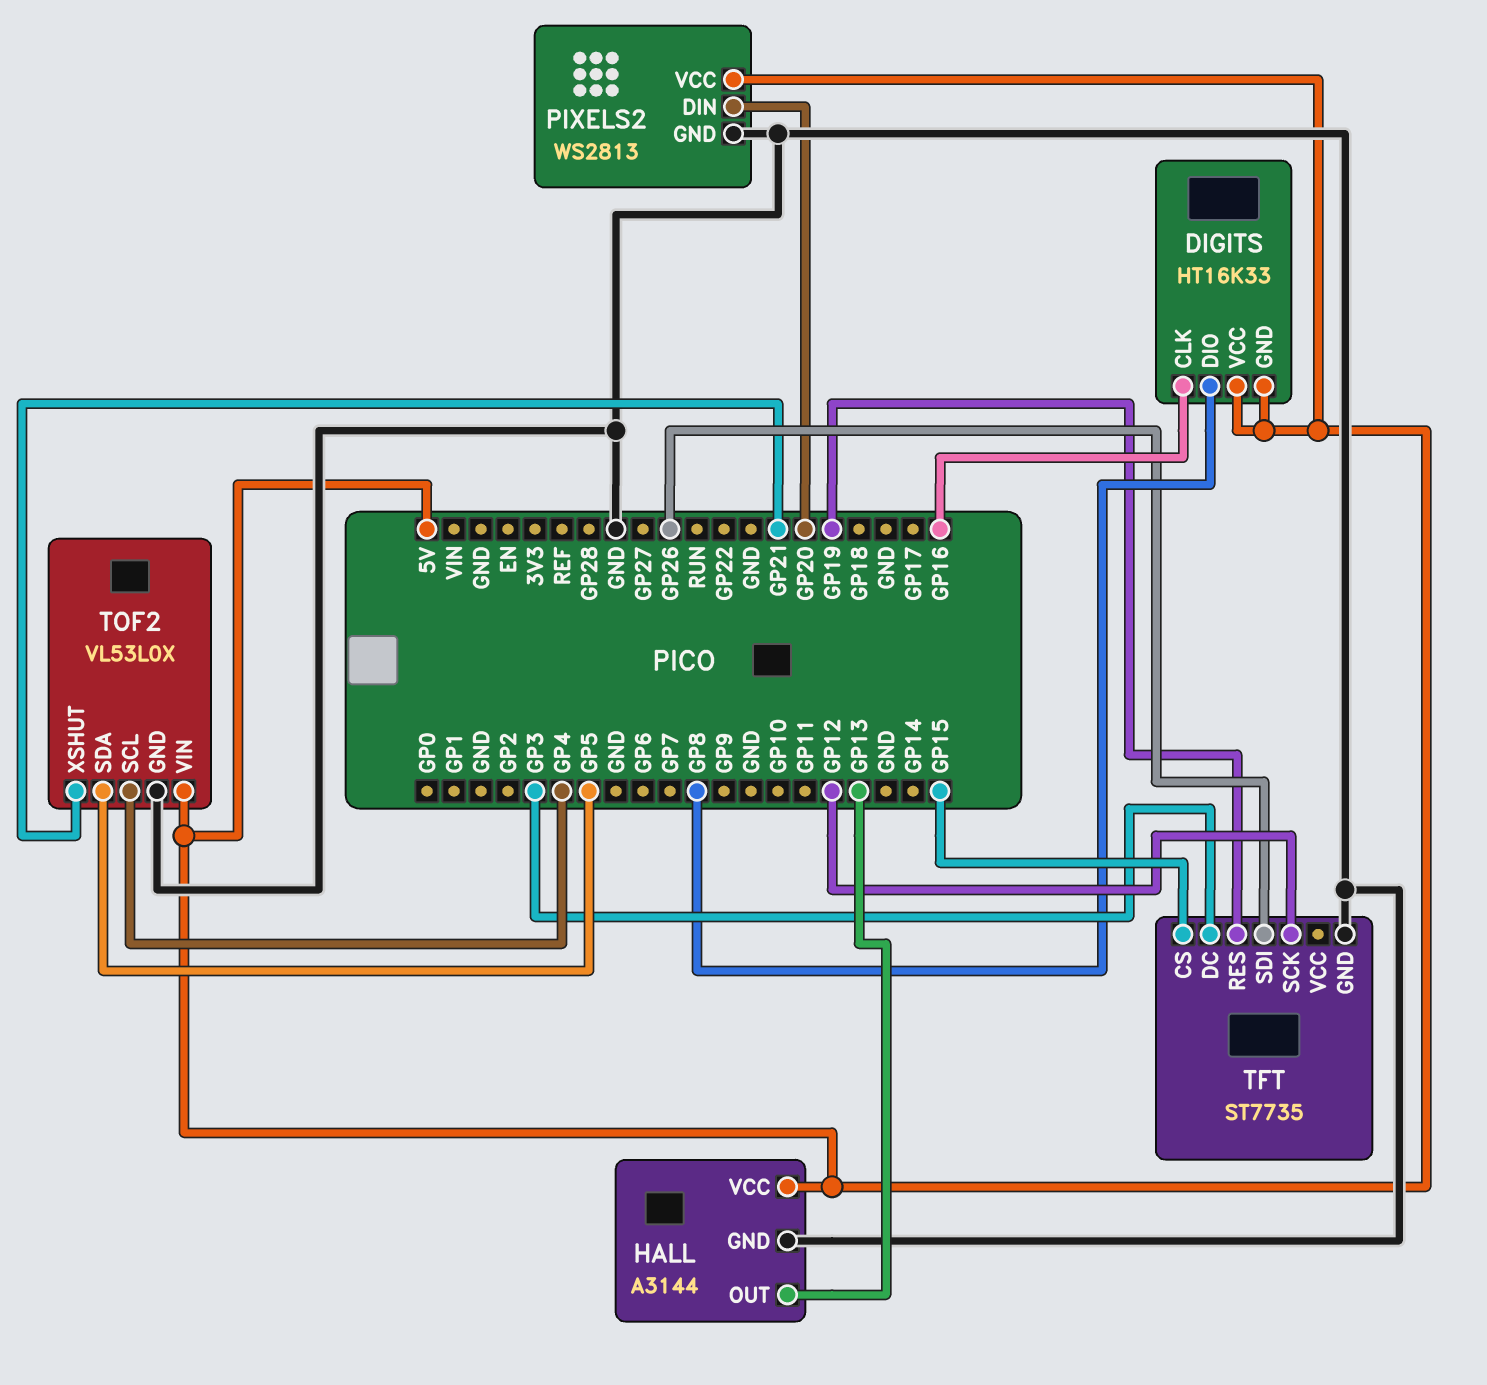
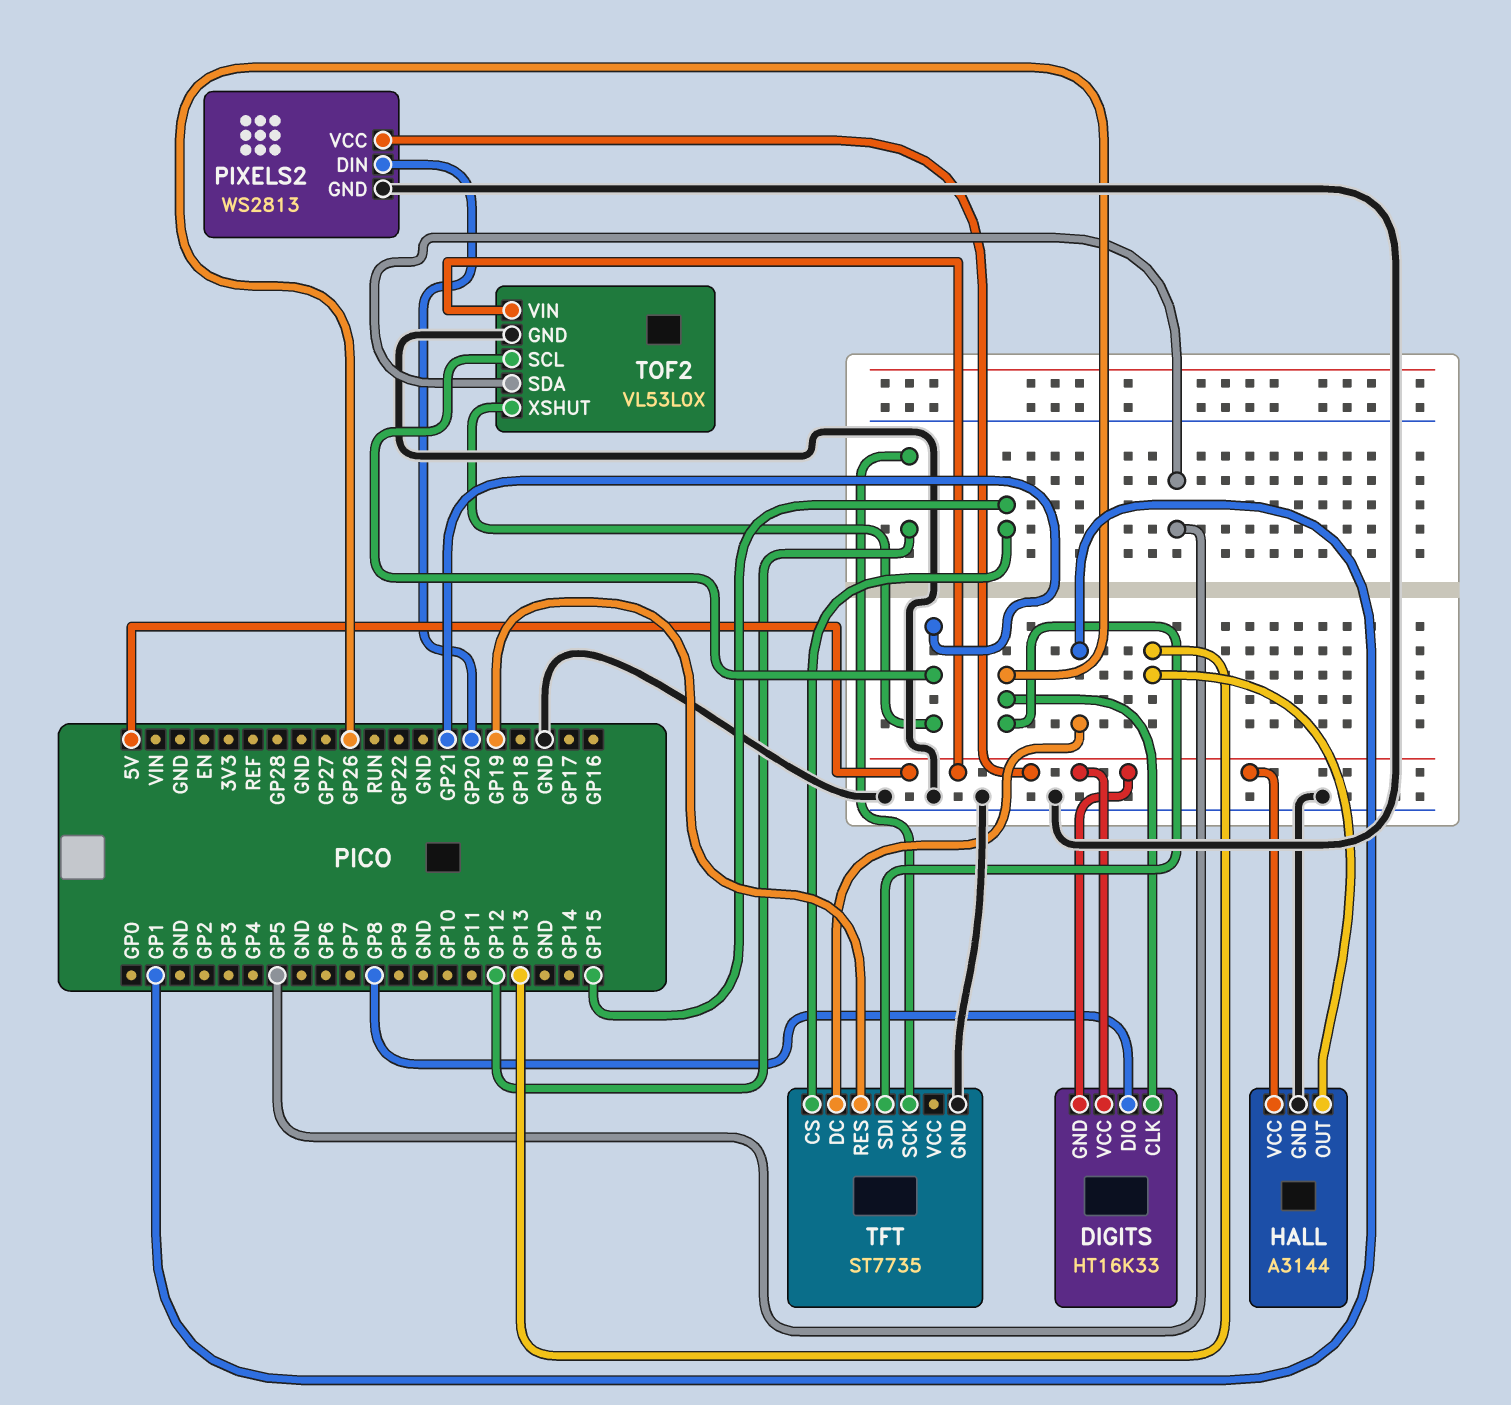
DIGITS pin CLK: GP16 -> GP26
TFT pin DC: GP3 -> GP1
TOF2 pin SCL: GP4 -> GP21

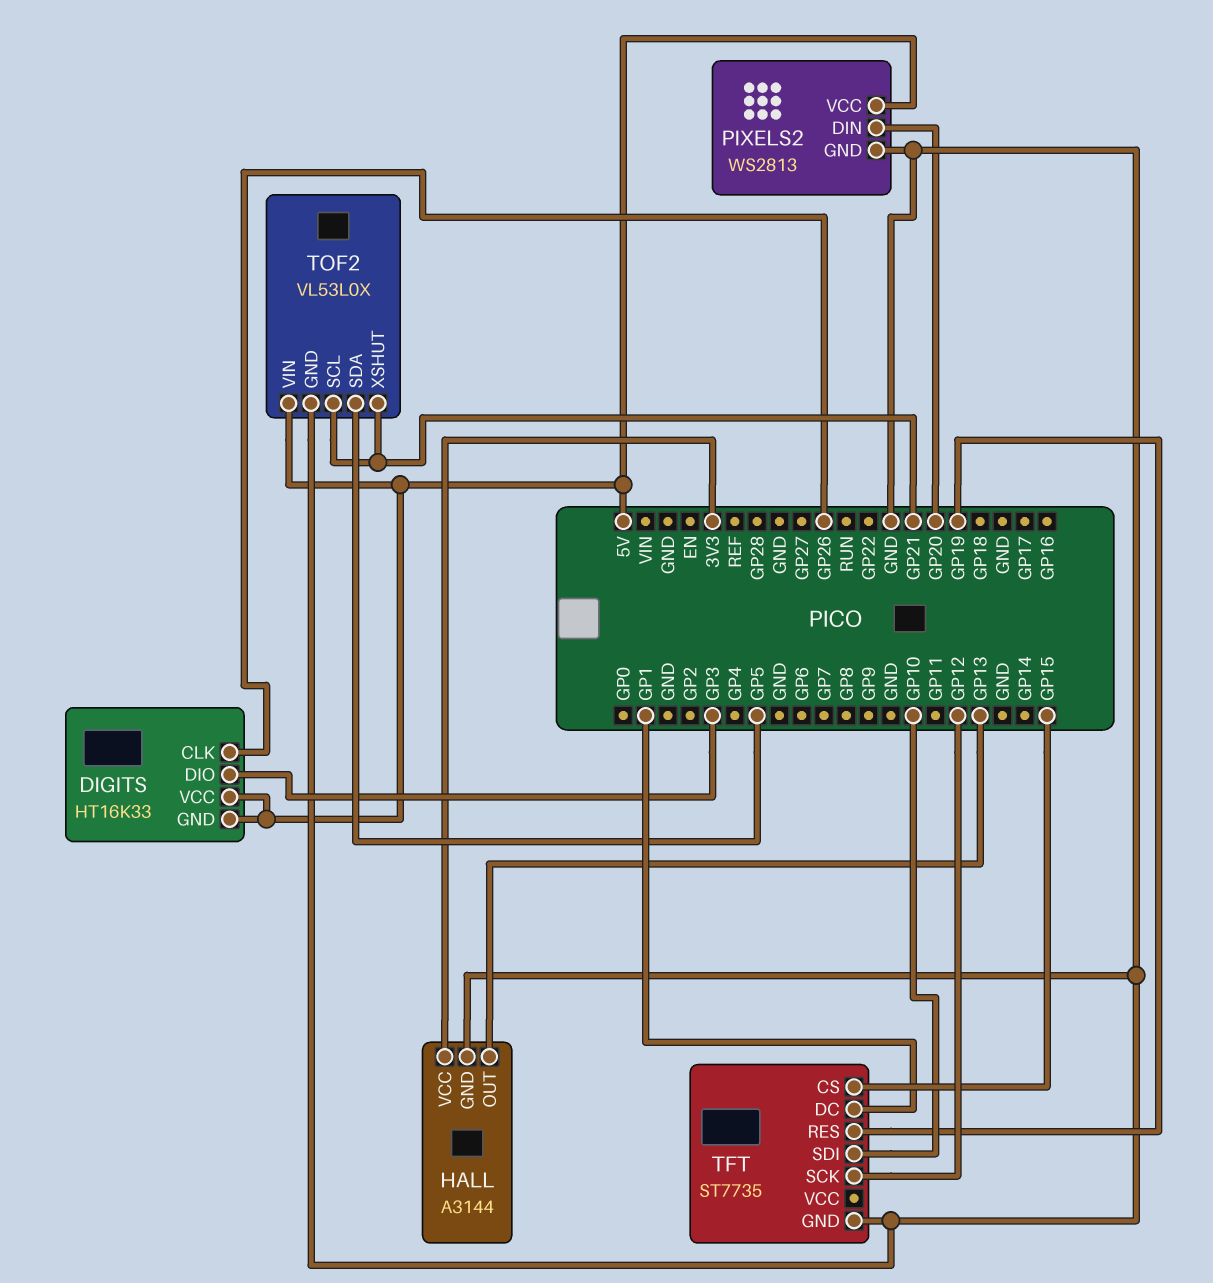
DIGITS pin DIO: GP8 -> GP3
HALL pin VCC: 5V -> 3V3
TFT pin SDI: GP26 -> GP10

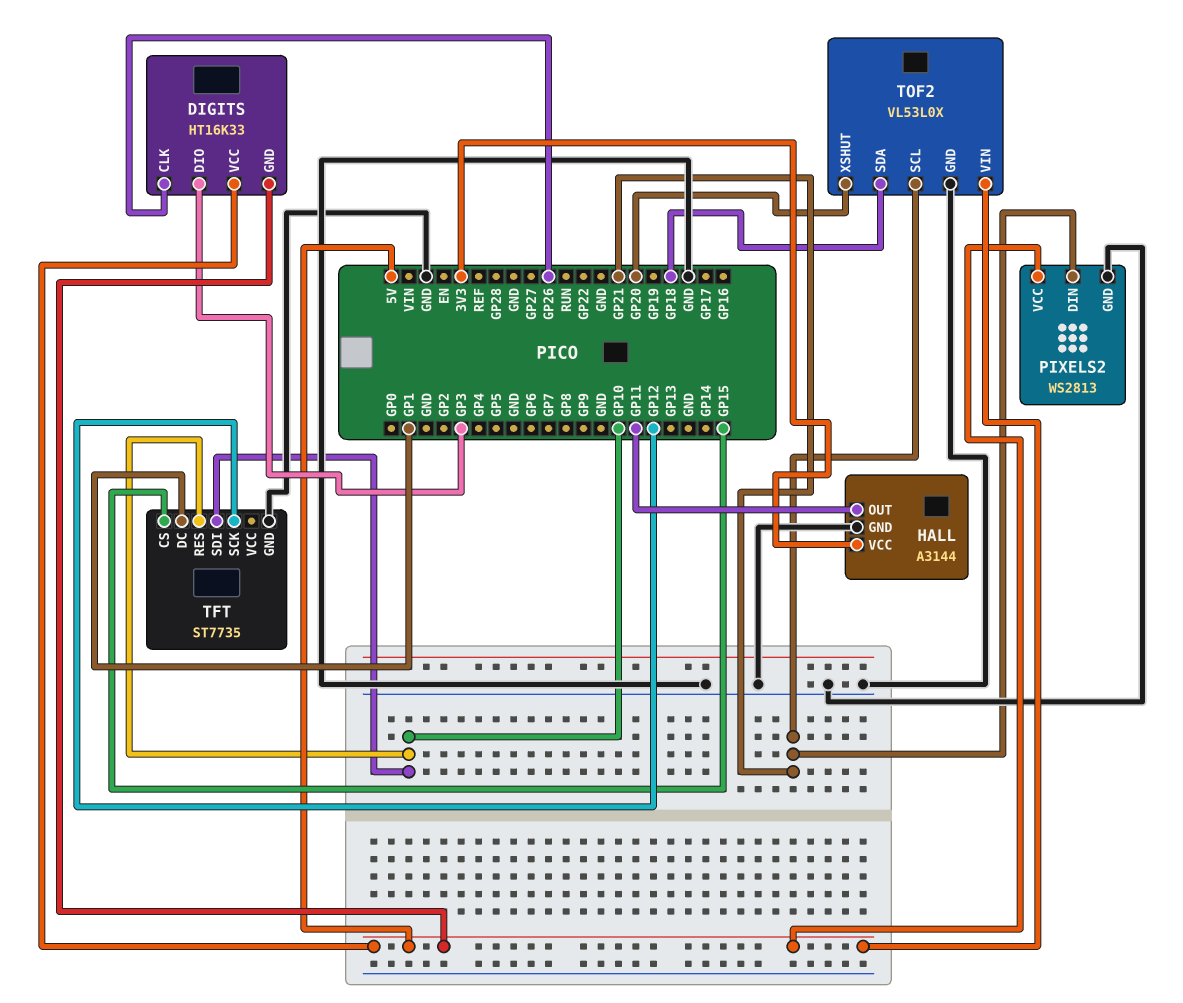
HALL pin OUT: GP13 -> GP11
PIXELS2 pin DIN: GP20 -> GP21
TFT pin RES: GP19 -> GP10
TOF2 pin SDA: GP5 -> GP18
TOF2 pin XSHUT: GP21 -> GP20

